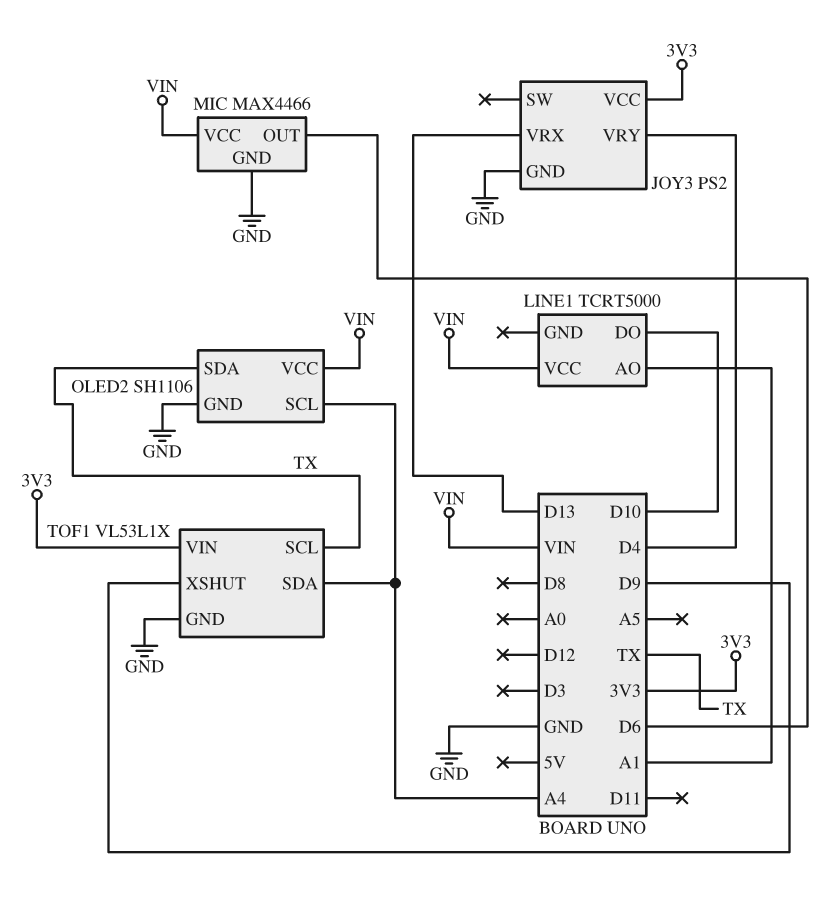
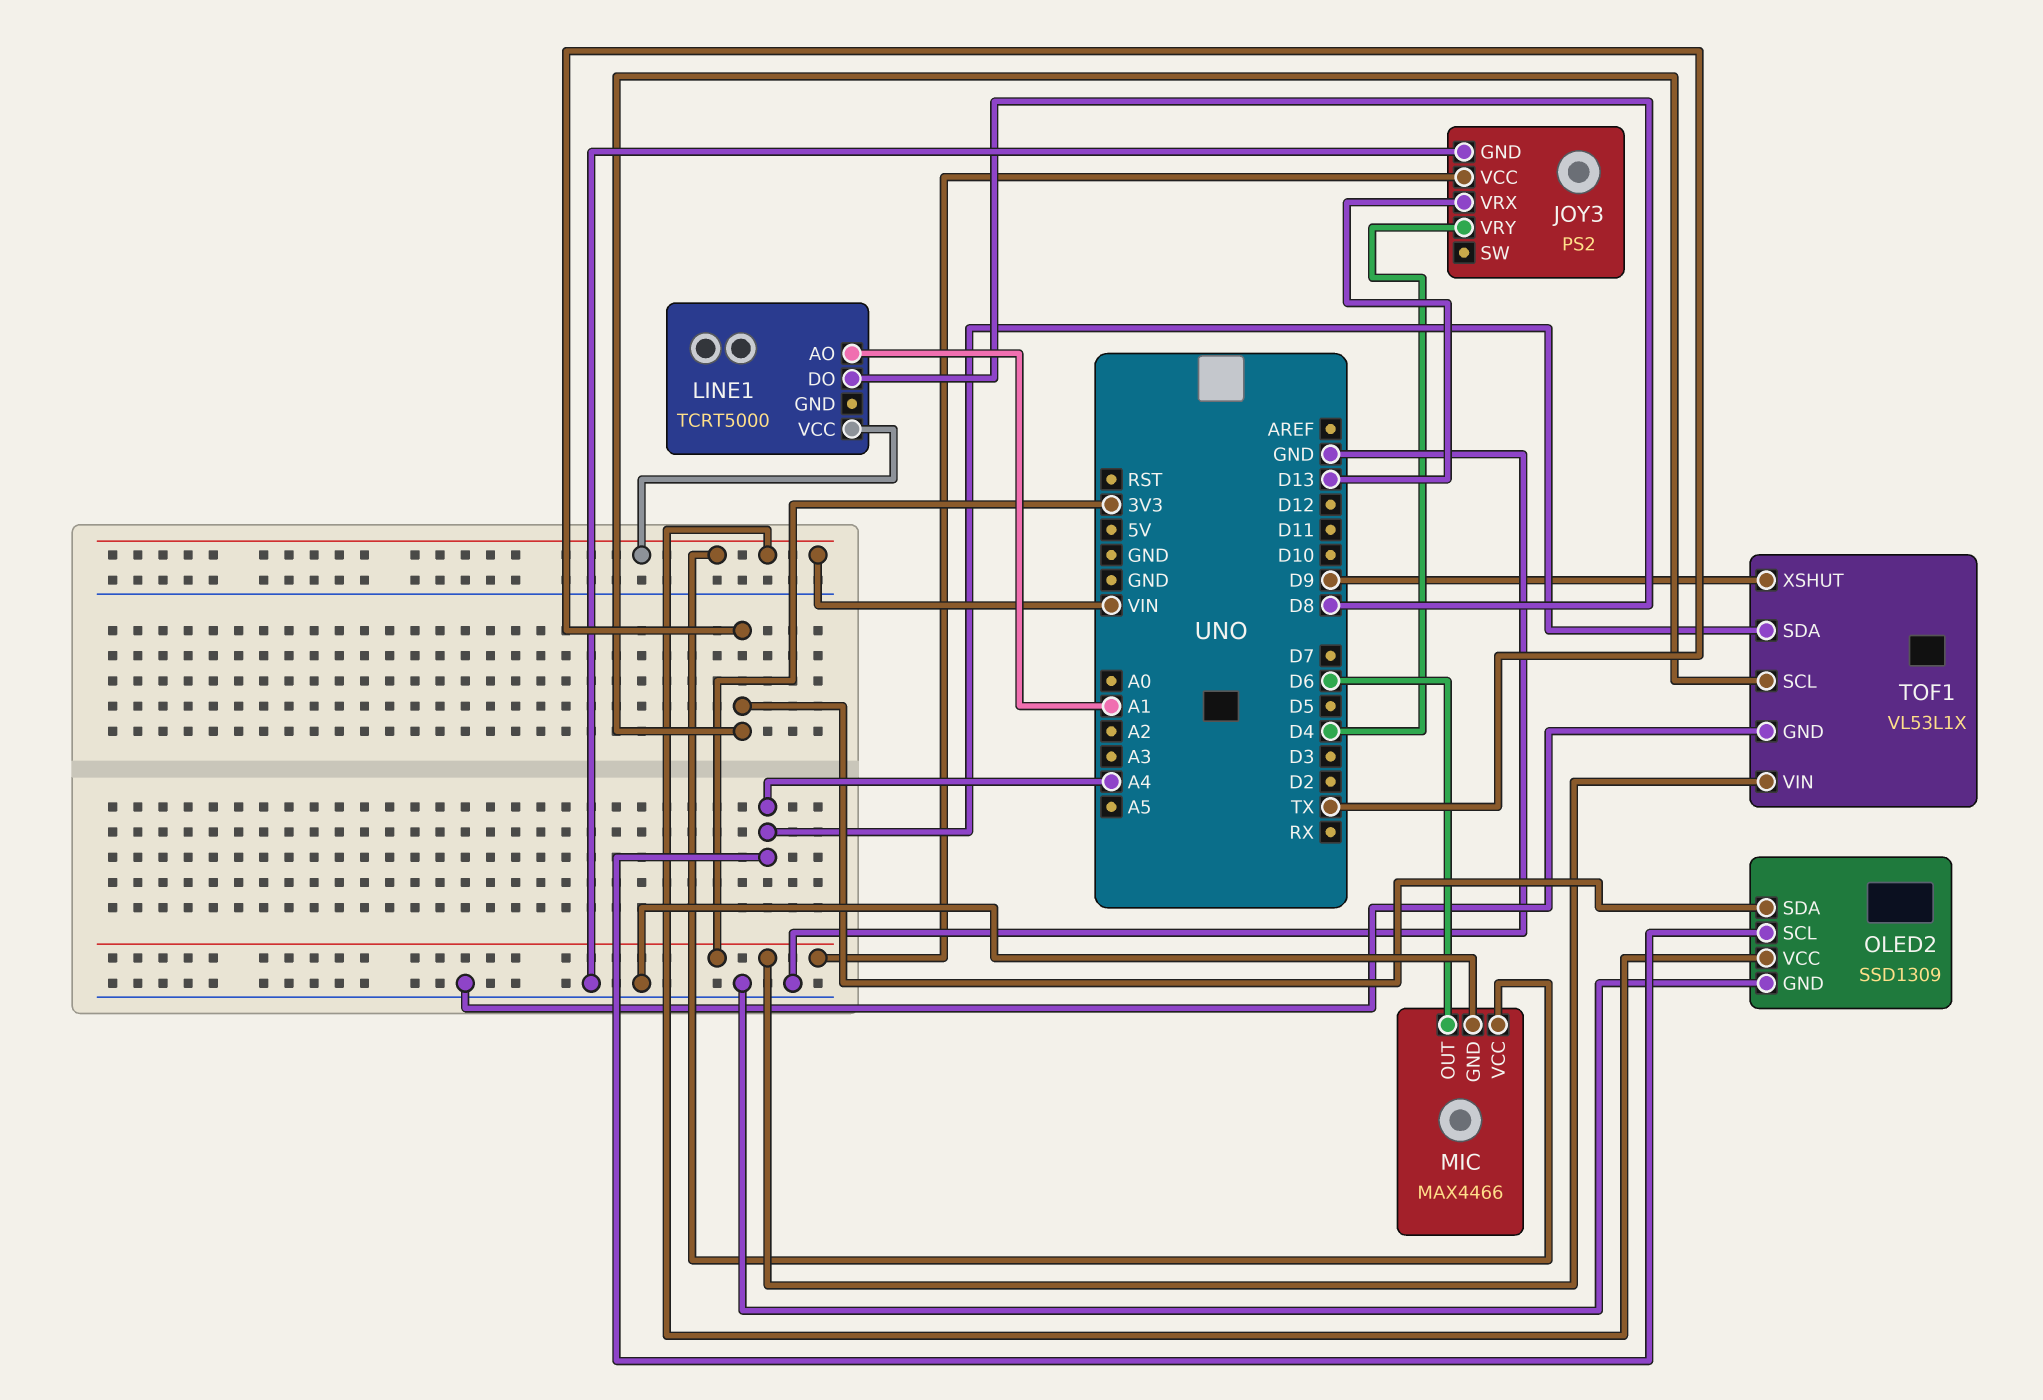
LINE1 pin DO: D10 -> D8
OLED2: SH1106 -> SSD1309

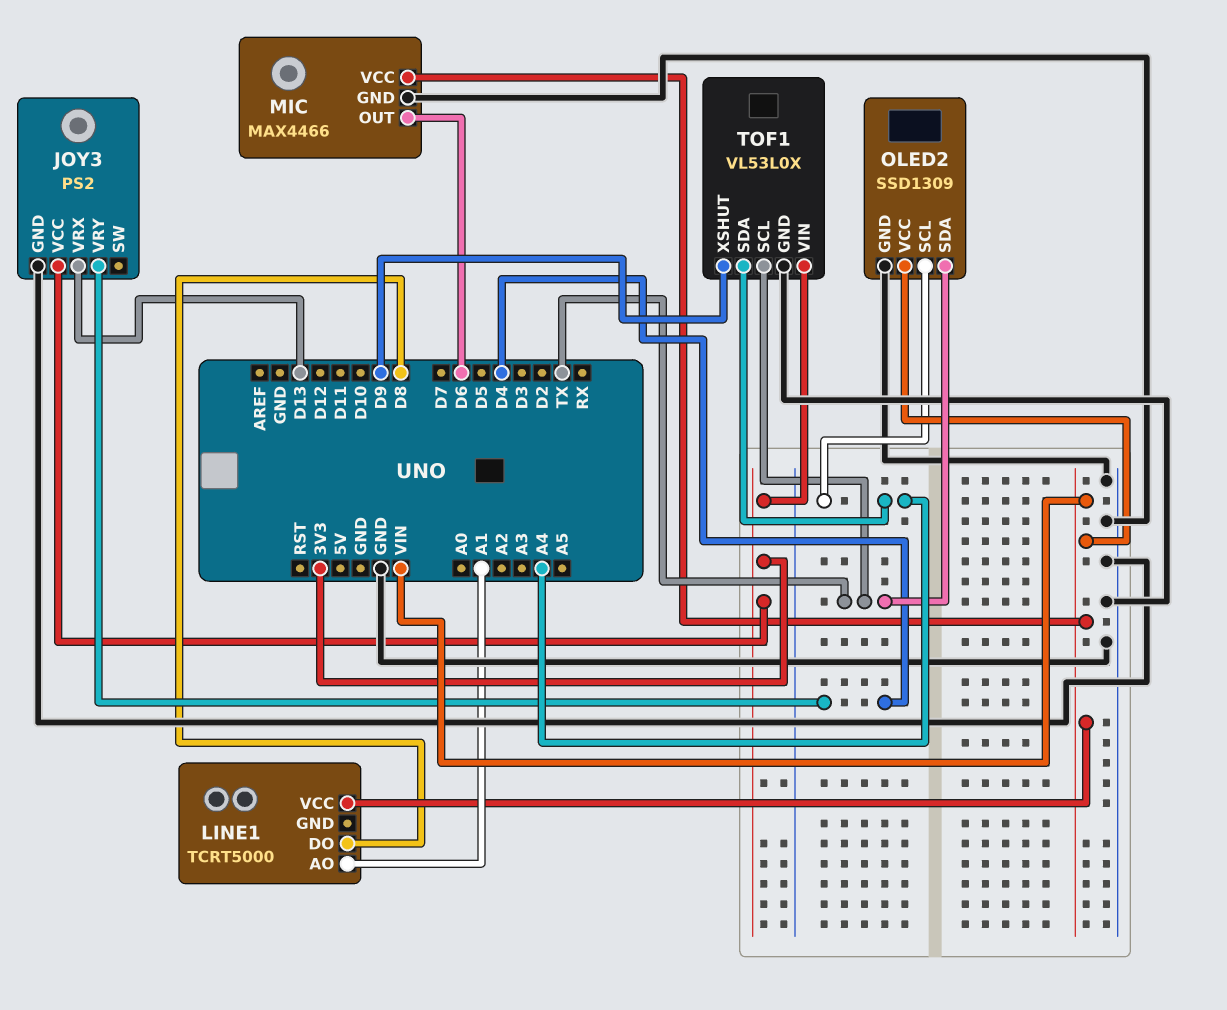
TOF1: VL53L1X -> VL53L0X

